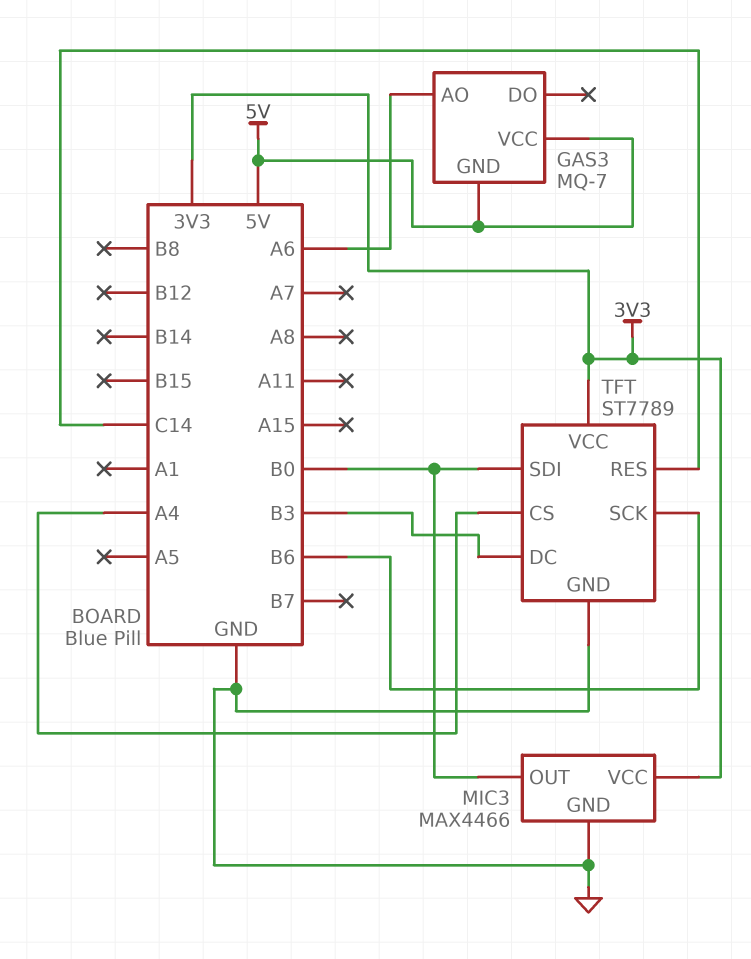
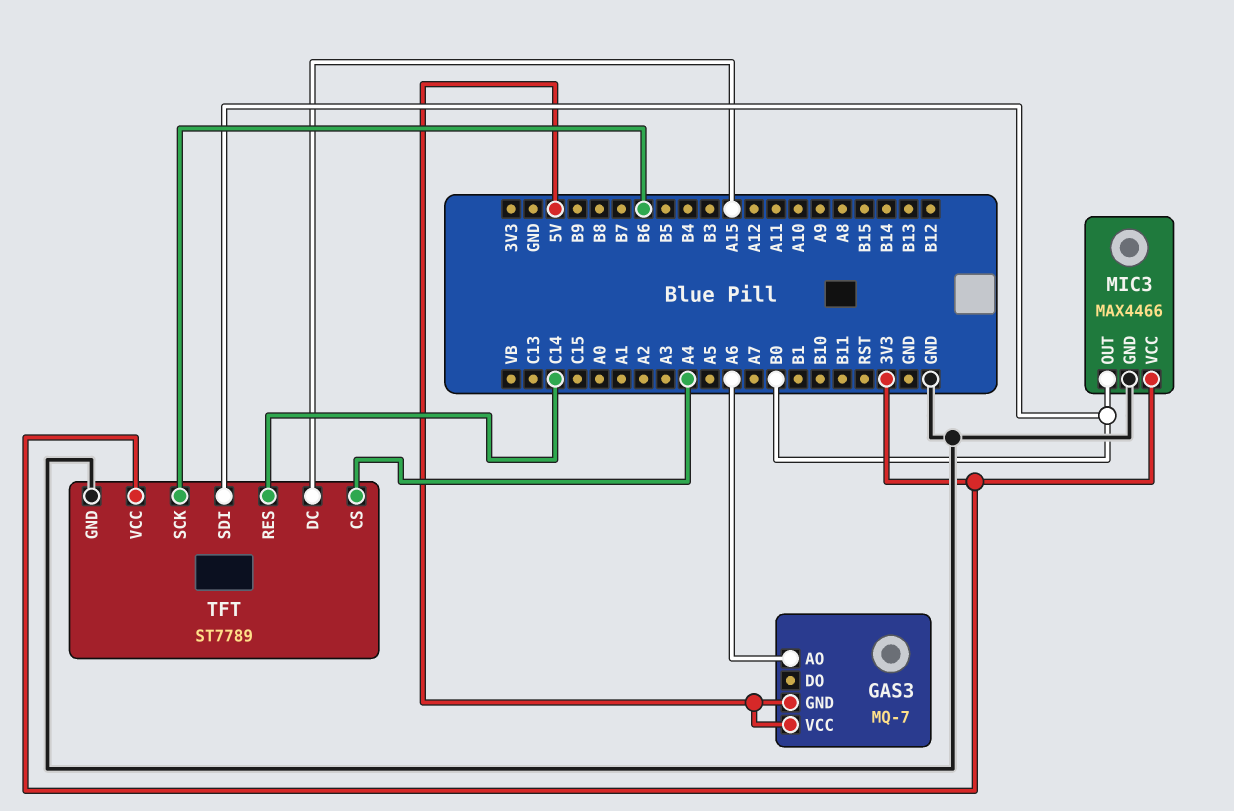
TFT pin DC: B3 -> A15

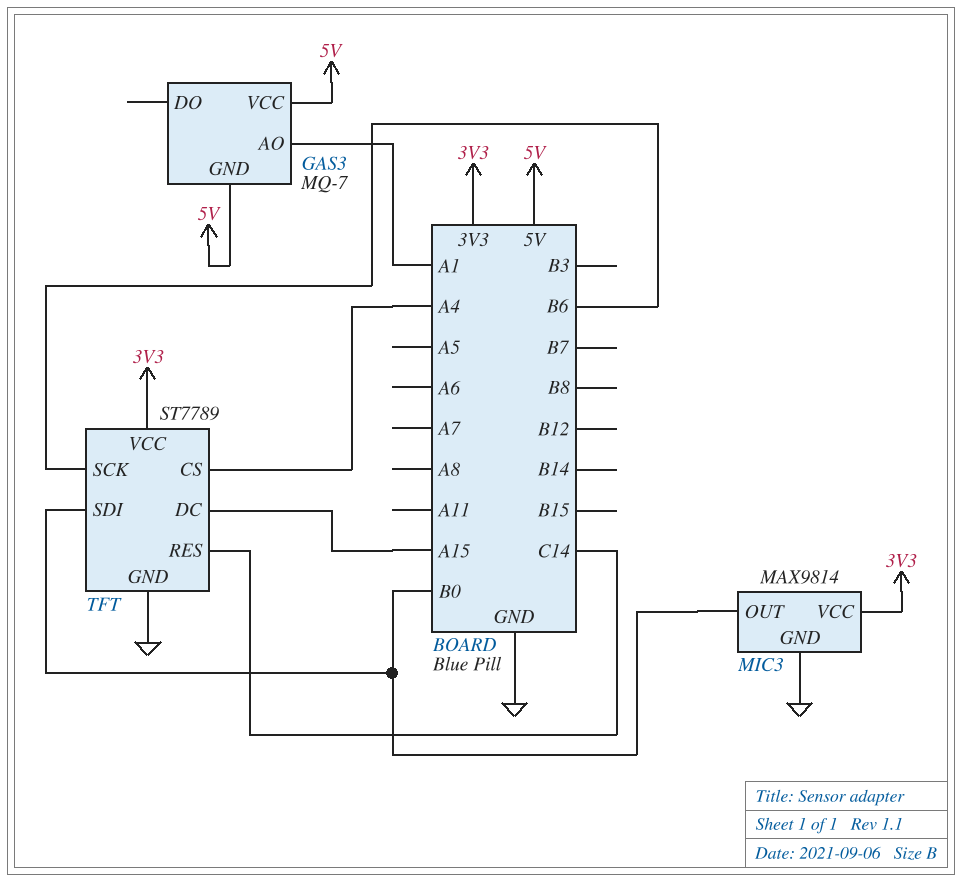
GAS3 pin AO: A6 -> A1
MIC3: MAX4466 -> MAX9814

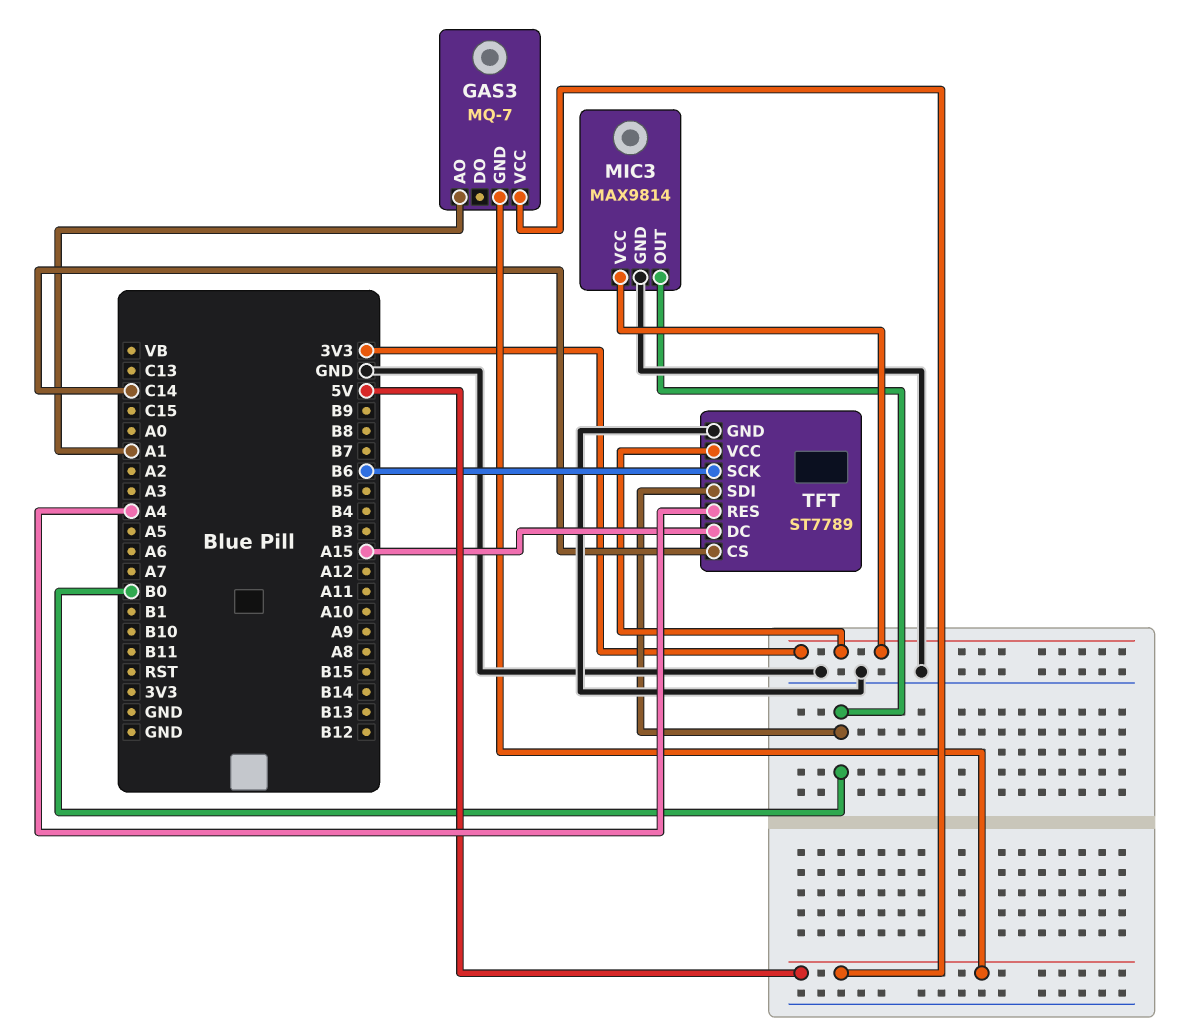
TFT pin CS: A4 -> C14
TFT pin RES: C14 -> A4

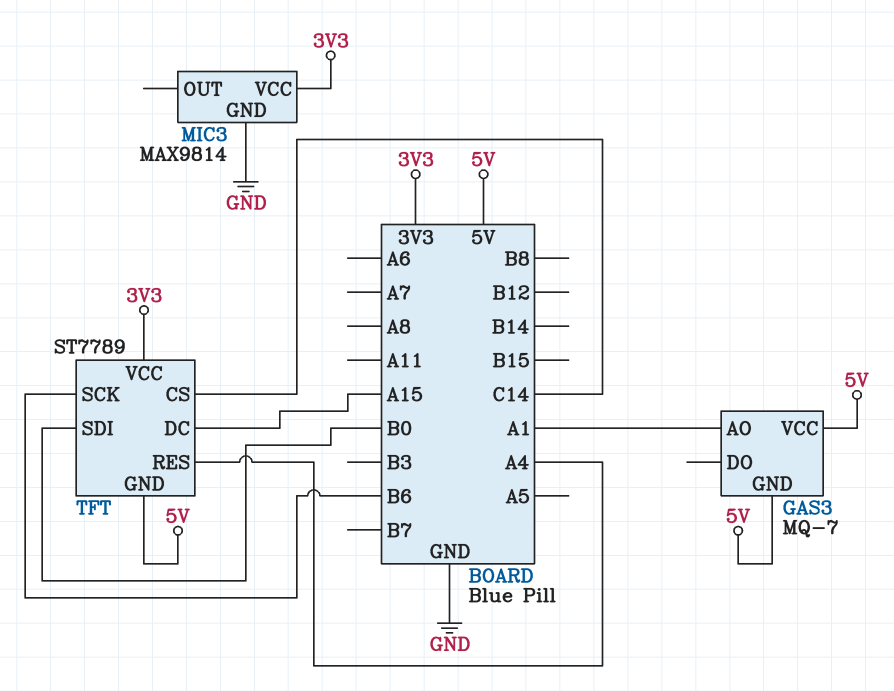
MIC3 pin OUT: B0 -> none
TFT pin GND: GND -> 5V

